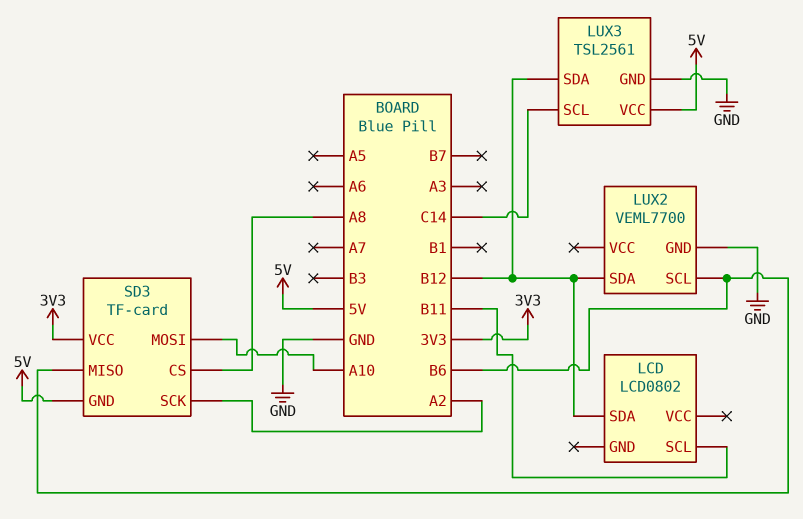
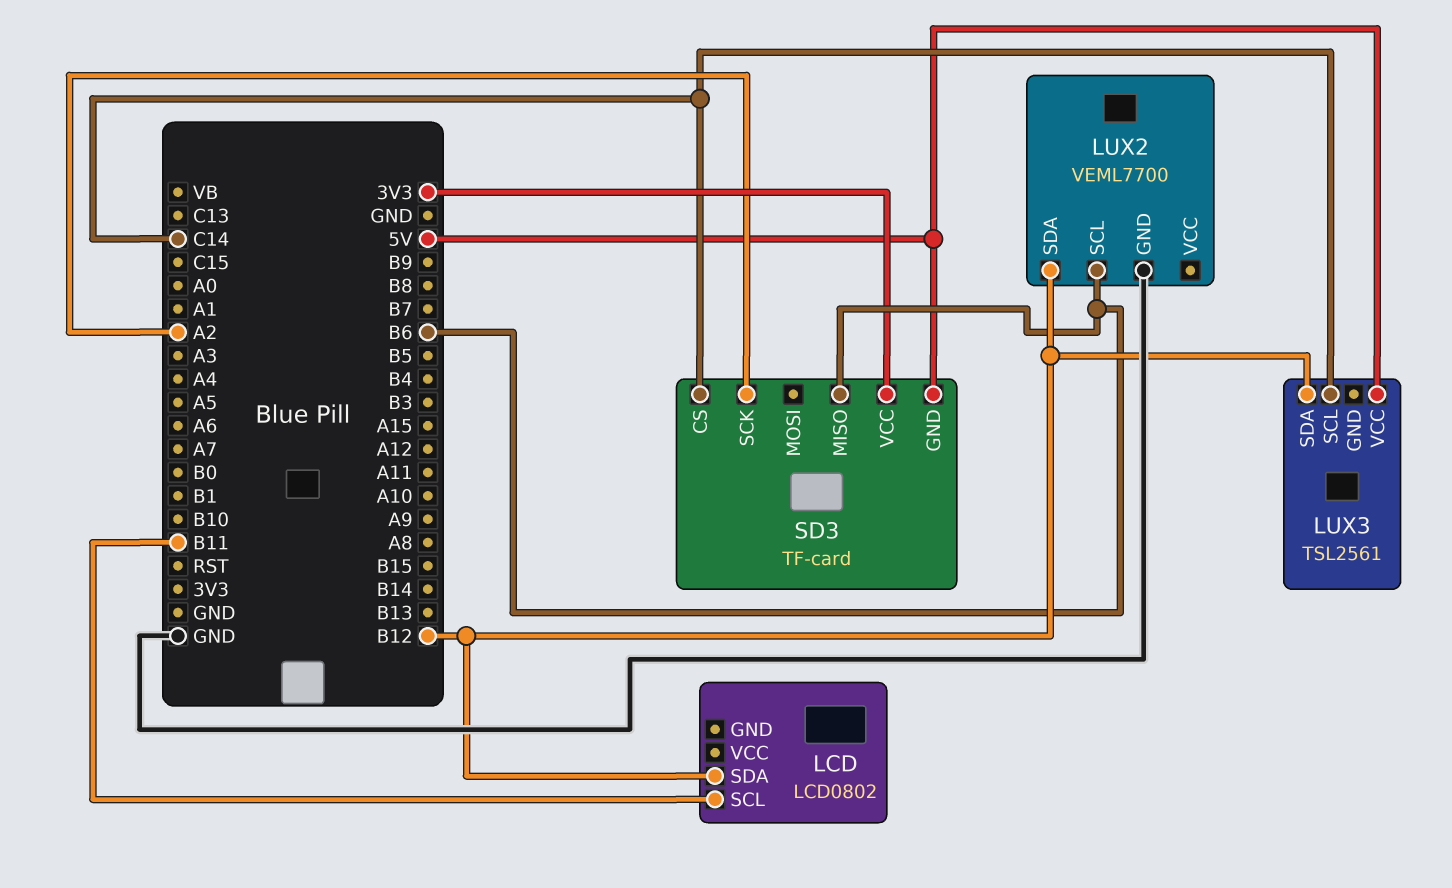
LUX3 pin GND: GND -> none
SD3 pin CS: A8 -> C14
SD3 pin MOSI: A10 -> none

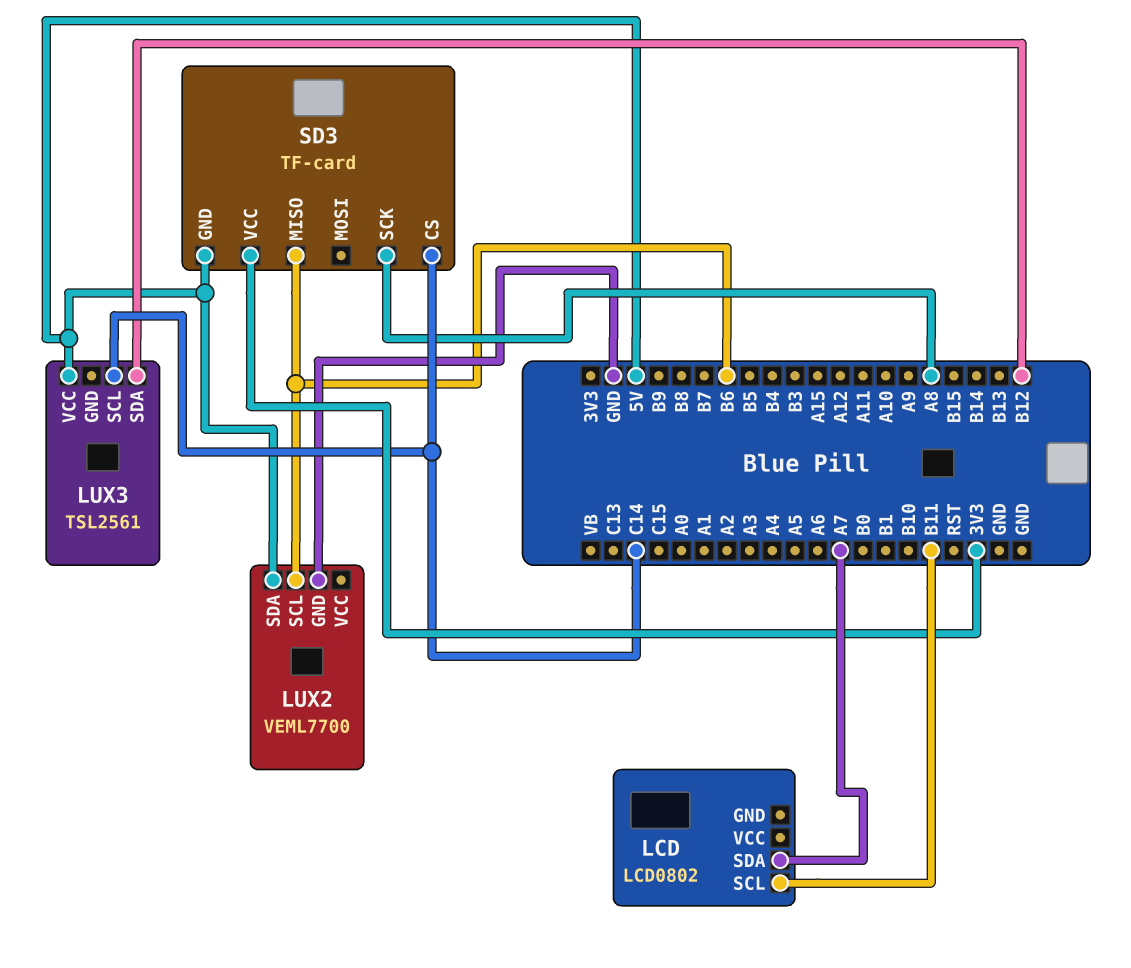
LCD pin SDA: B12 -> A7
LUX2 pin SDA: B12 -> 5V
SD3 pin SCK: A2 -> A8

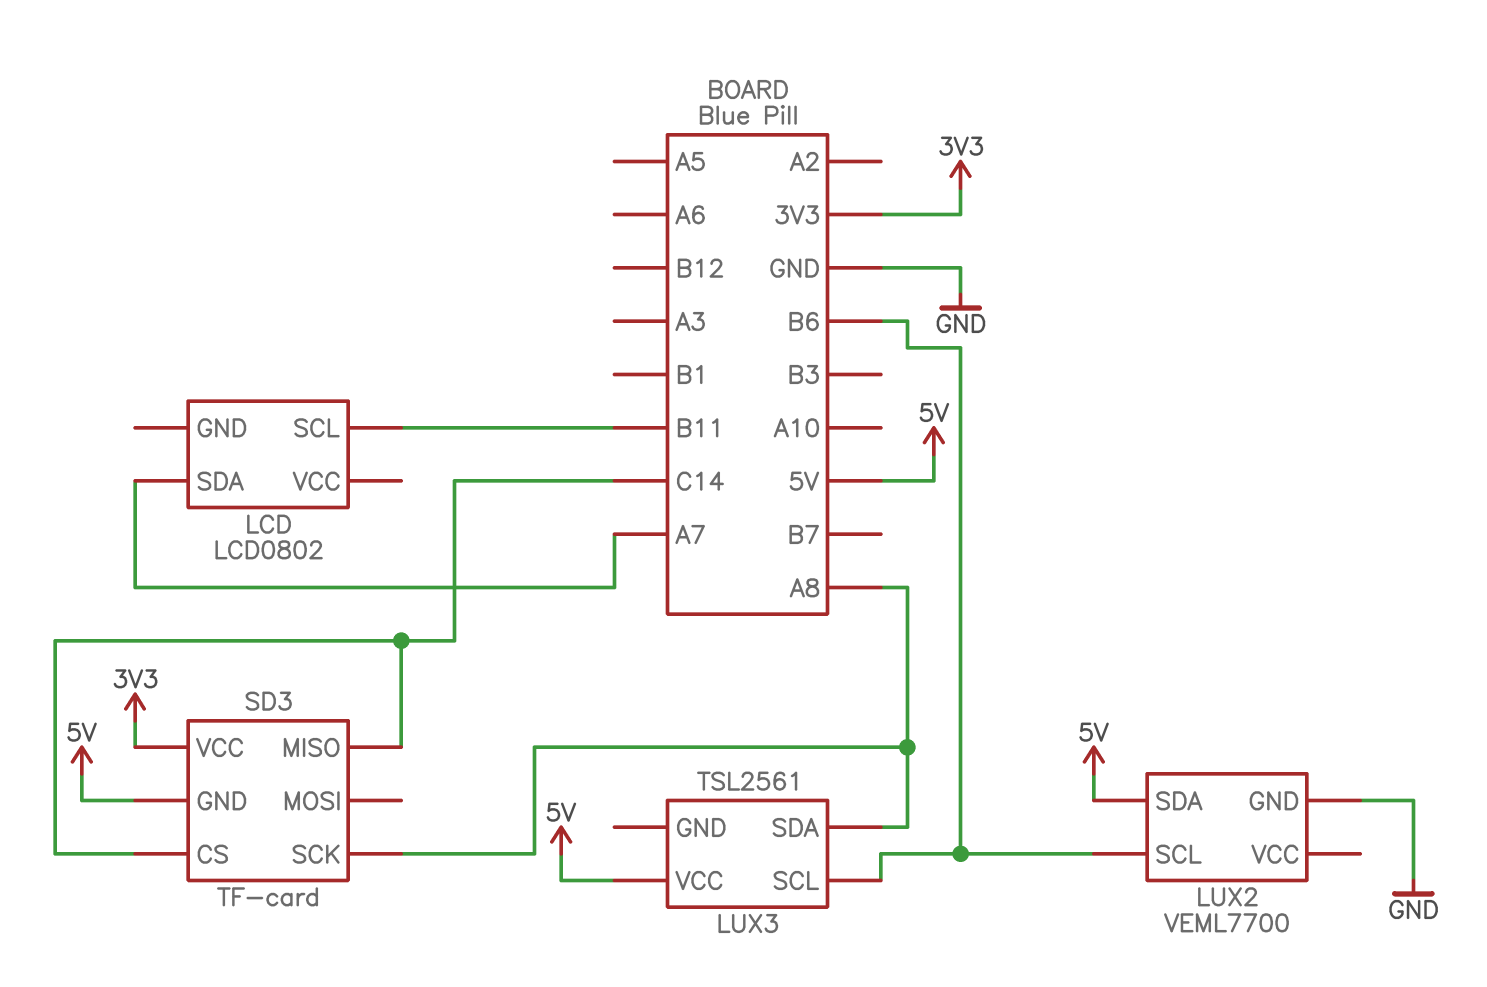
LUX3 pin SCL: C14 -> B6
LUX3 pin SDA: B12 -> A8
SD3 pin MISO: B6 -> C14

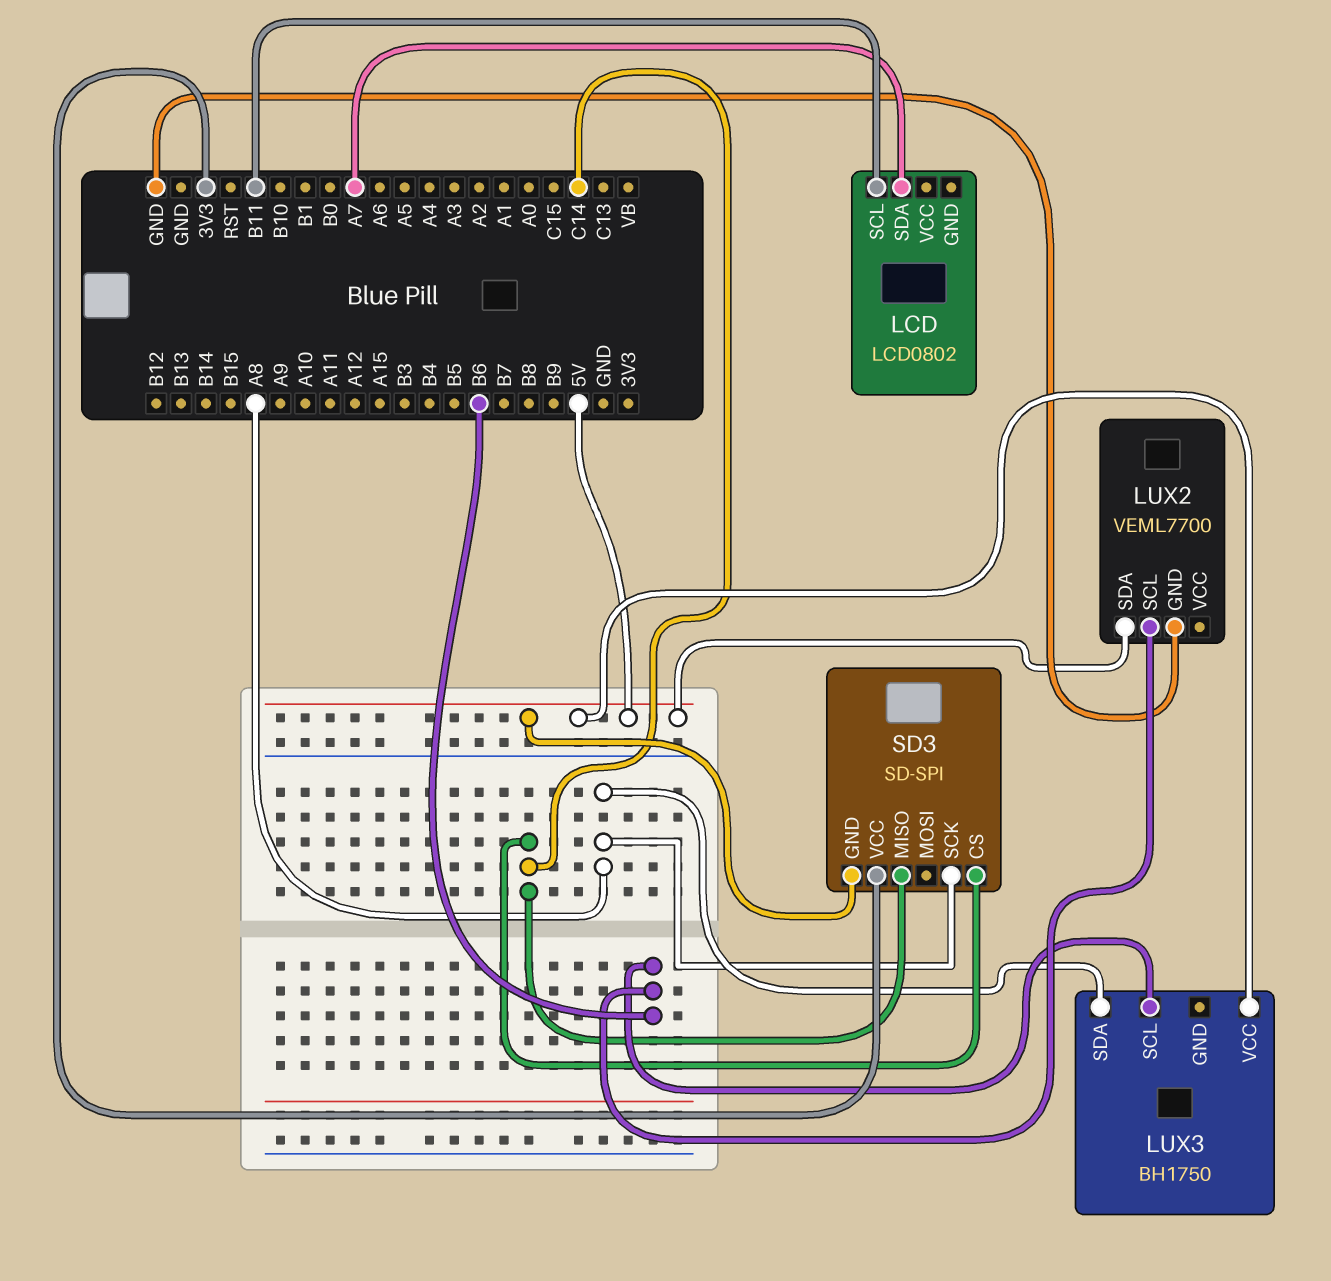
LUX3: TSL2561 -> BH1750
SD3: TF-card -> SD-SPI

